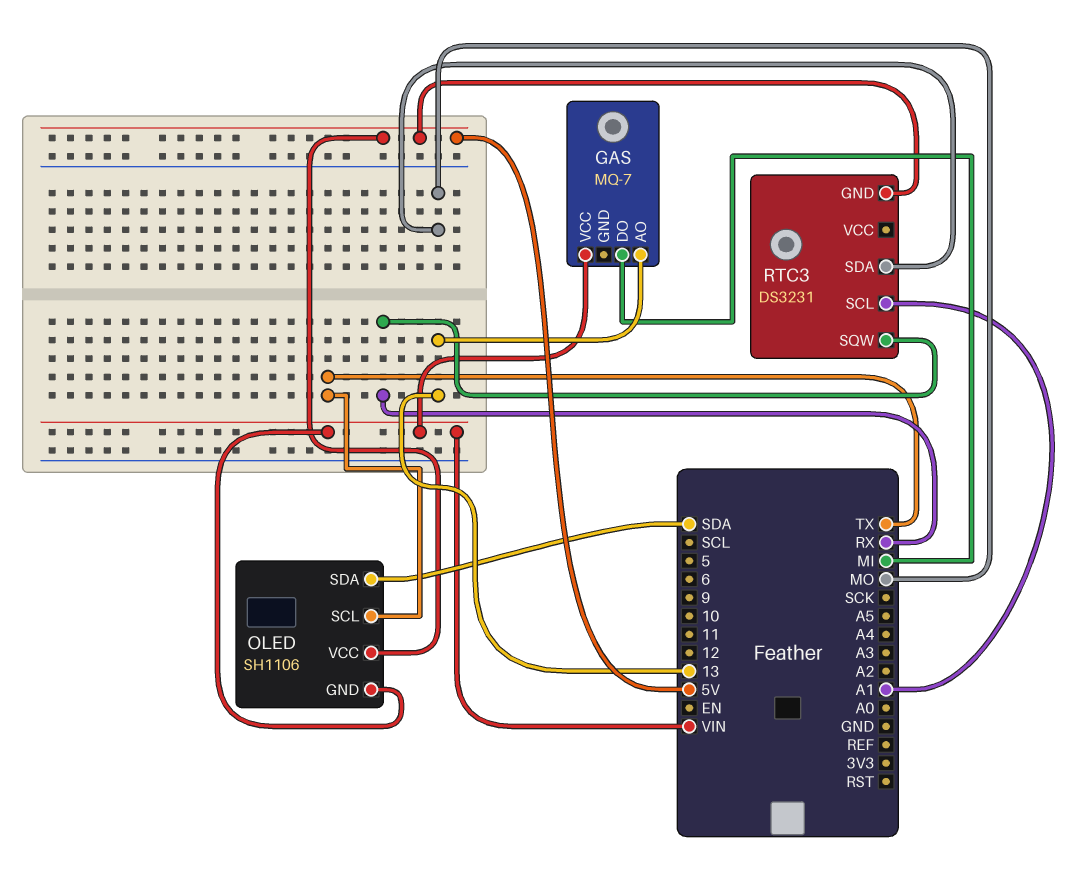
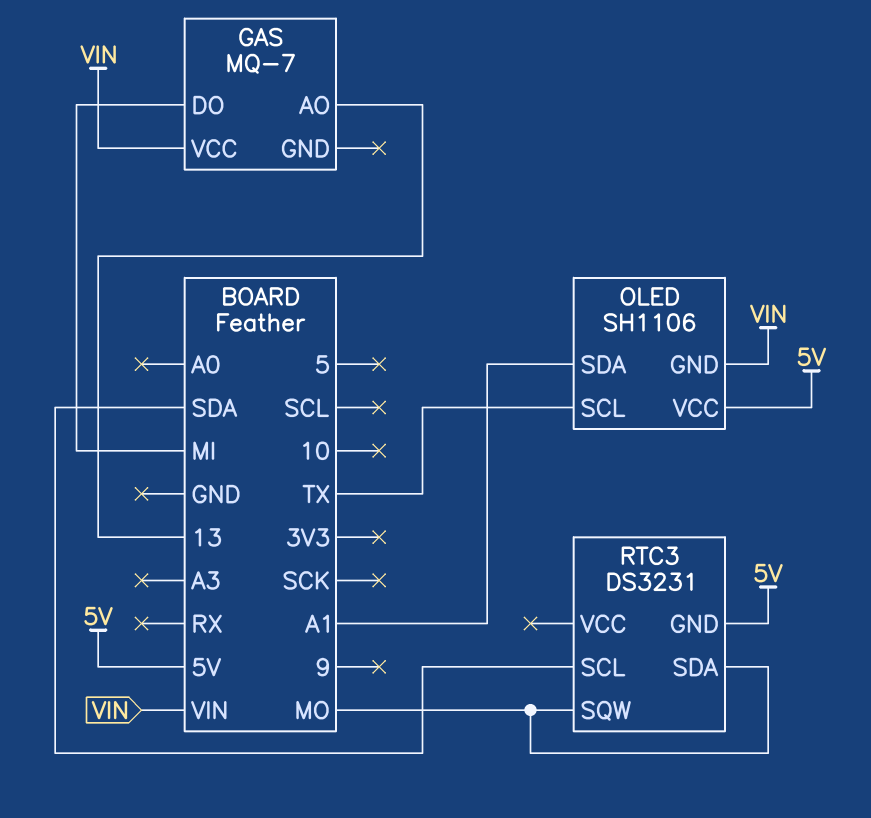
OLED pin SDA: SDA -> A1
RTC3 pin SCL: A1 -> SDA
RTC3 pin SQW: RX -> MO

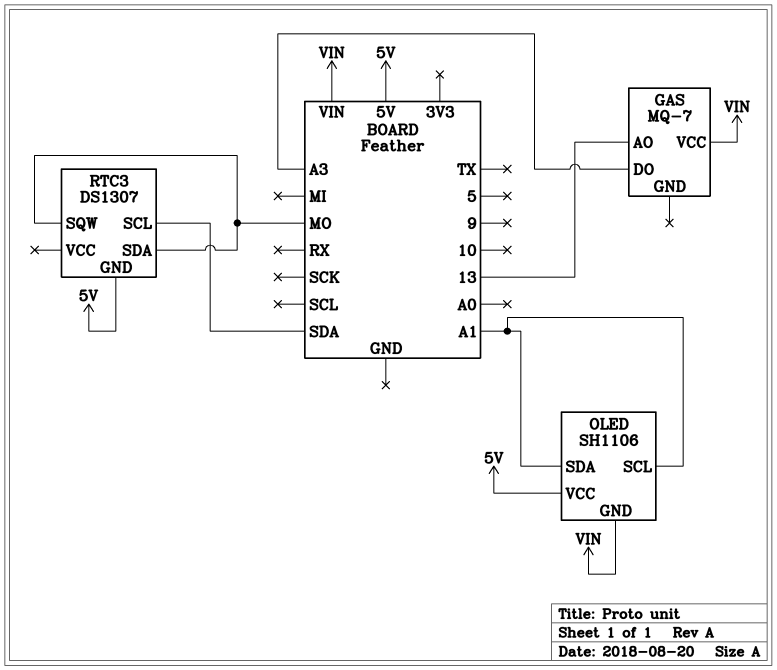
GAS pin DO: MI -> A3
OLED pin SCL: TX -> A1
RTC3: DS3231 -> DS1307

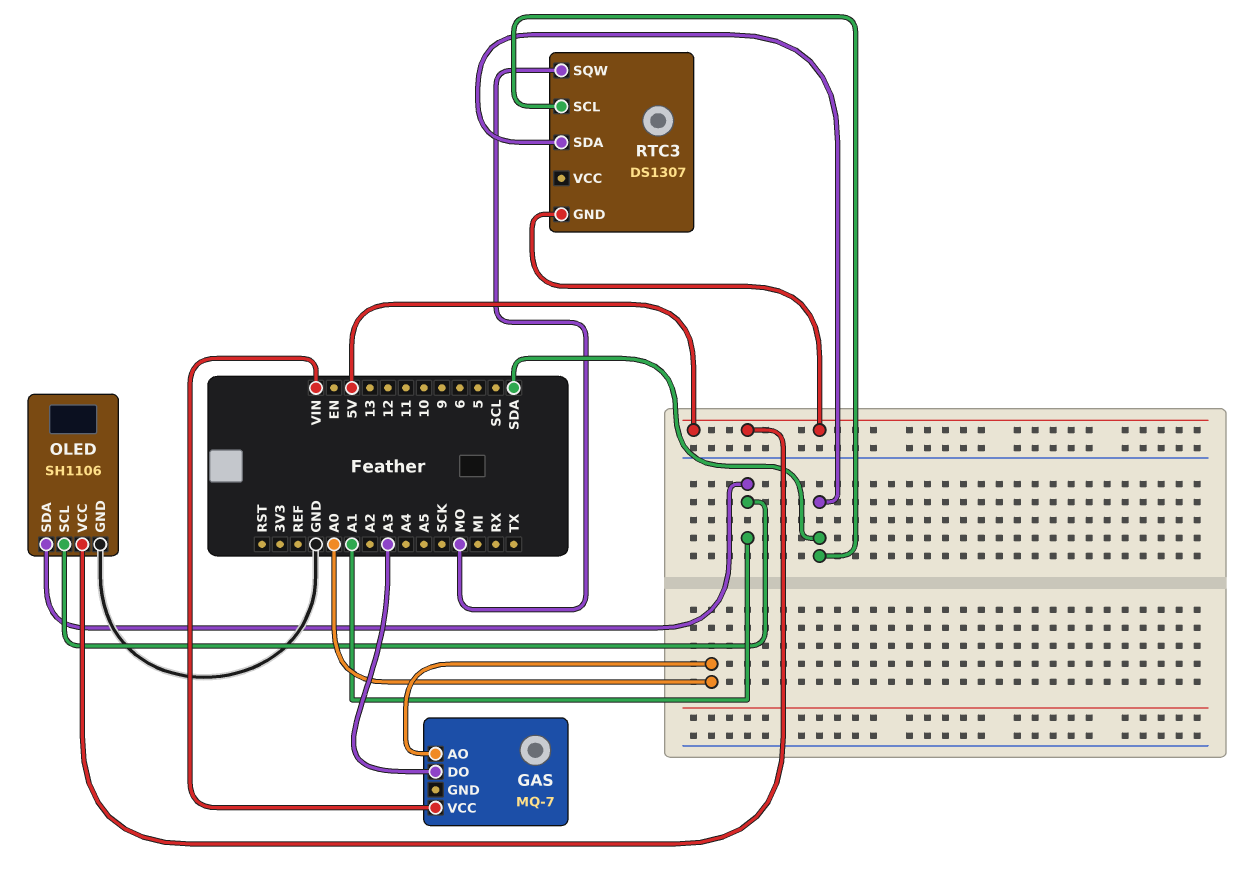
GAS pin AO: 13 -> A0
OLED pin GND: VIN -> GND
RTC3 pin SDA: MO -> SDA

